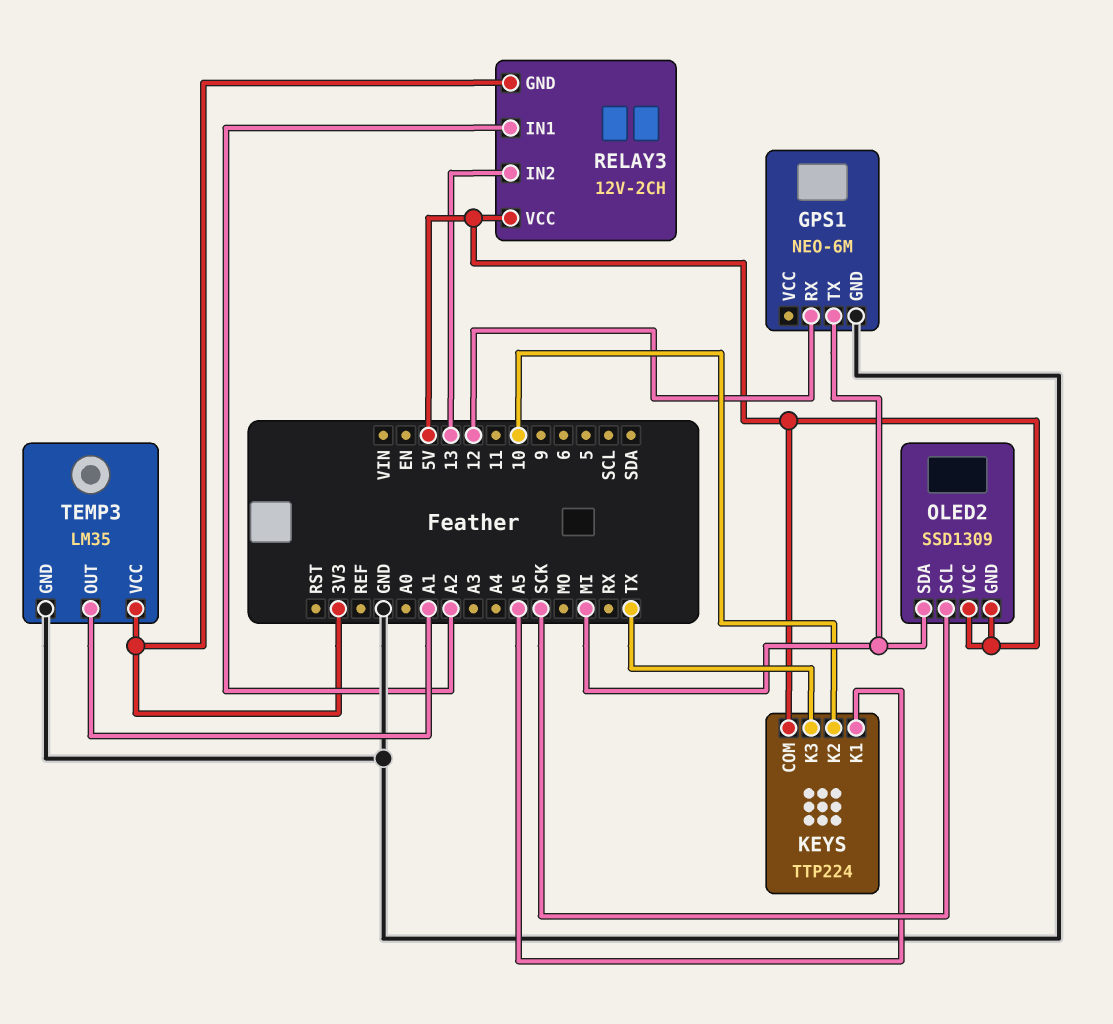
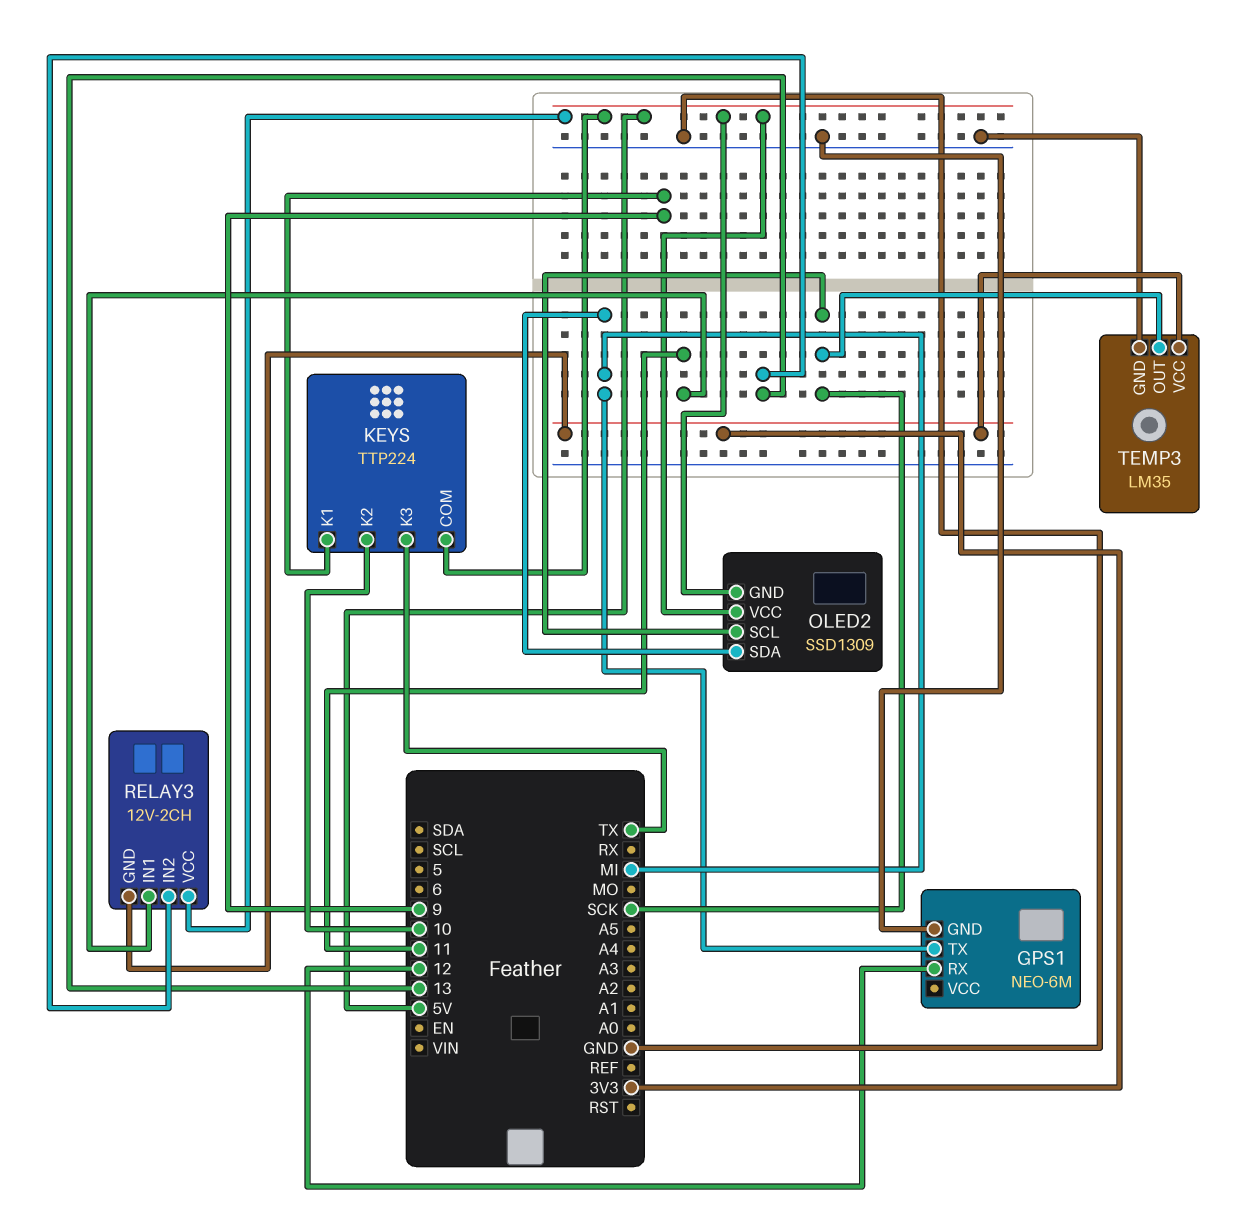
KEYS pin K1: A5 -> 9
RELAY3 pin IN1: A2 -> 11
TEMP3 pin OUT: A1 -> SCK

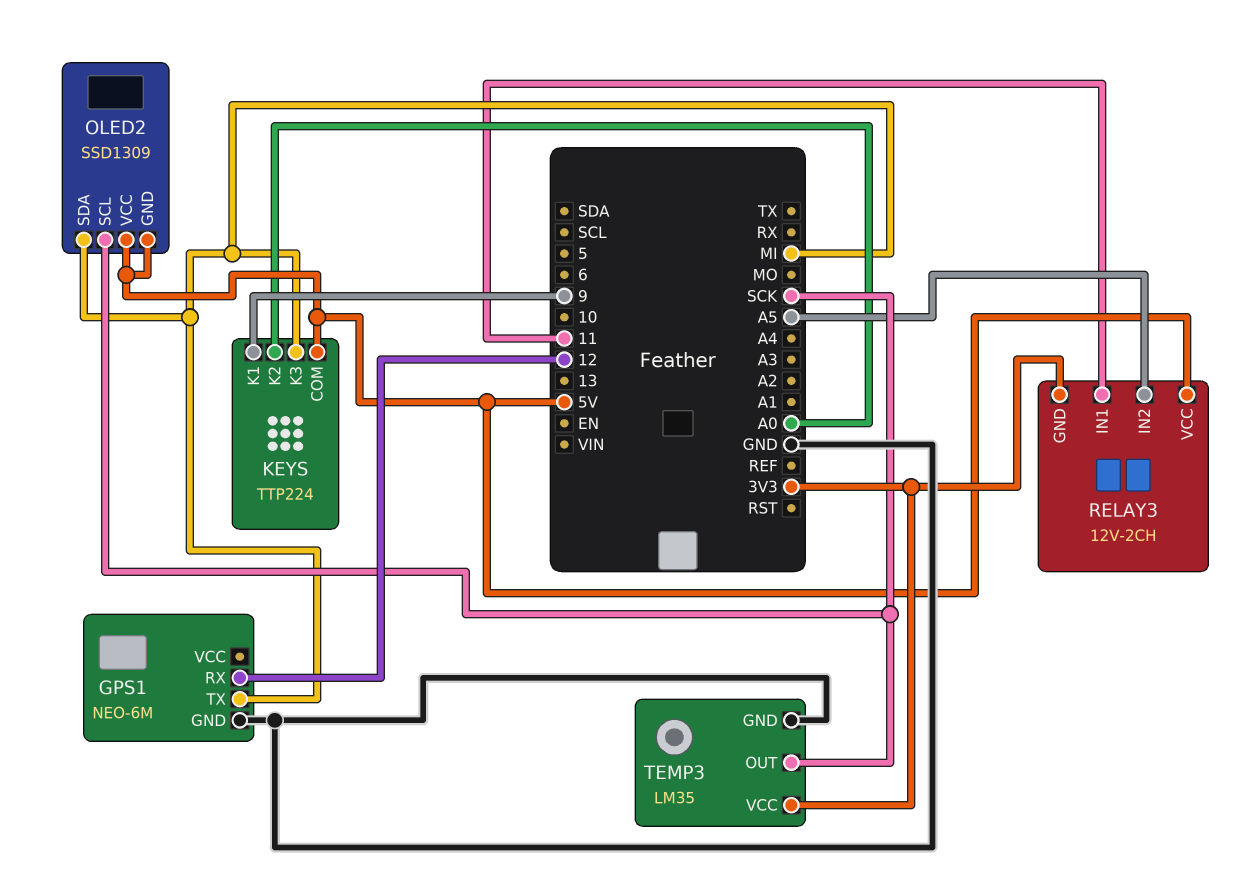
KEYS pin K2: 10 -> A0
KEYS pin K3: TX -> MI
RELAY3 pin IN2: 13 -> A5

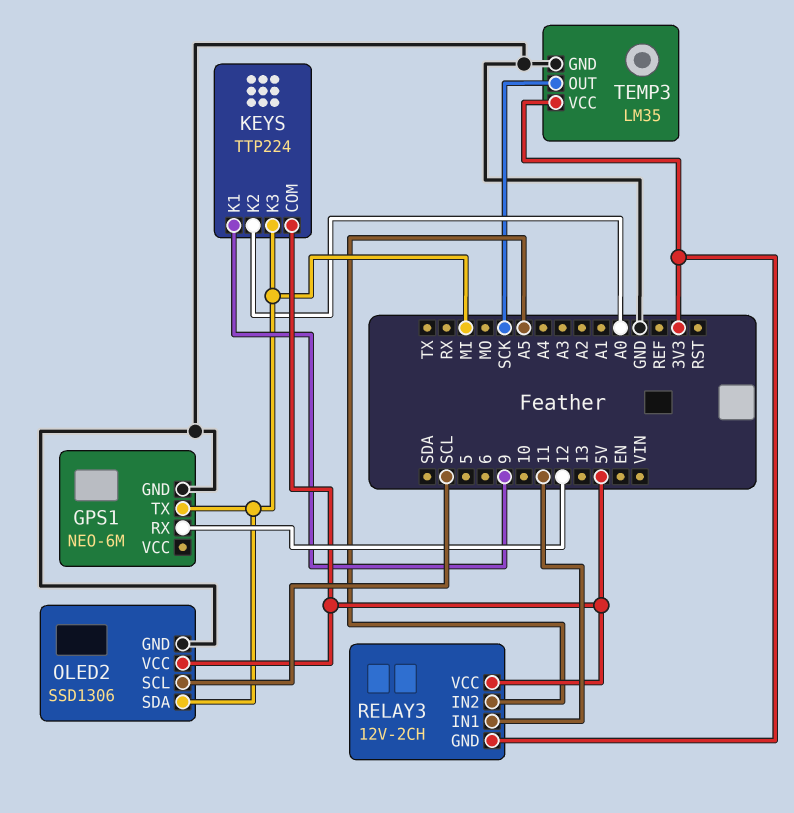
OLED2: SSD1309 -> SSD1306
OLED2 pin GND: 5V -> GND
OLED2 pin SCL: SCK -> SCL

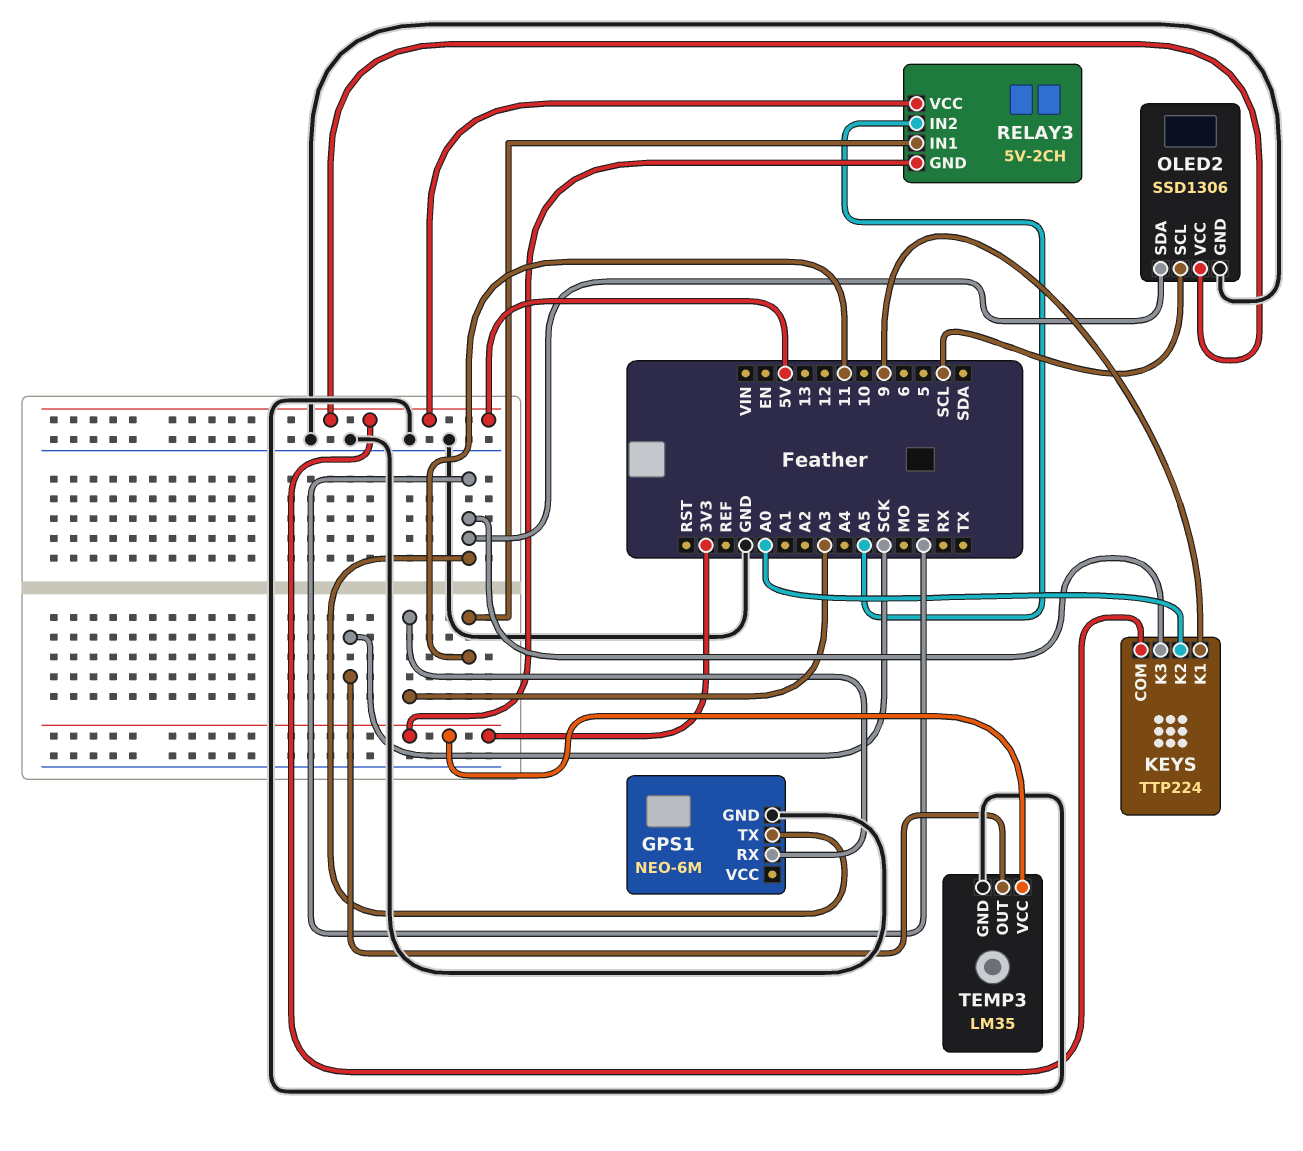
GPS1 pin RX: 12 -> A3
RELAY3: 12V-2CH -> 5V-2CH

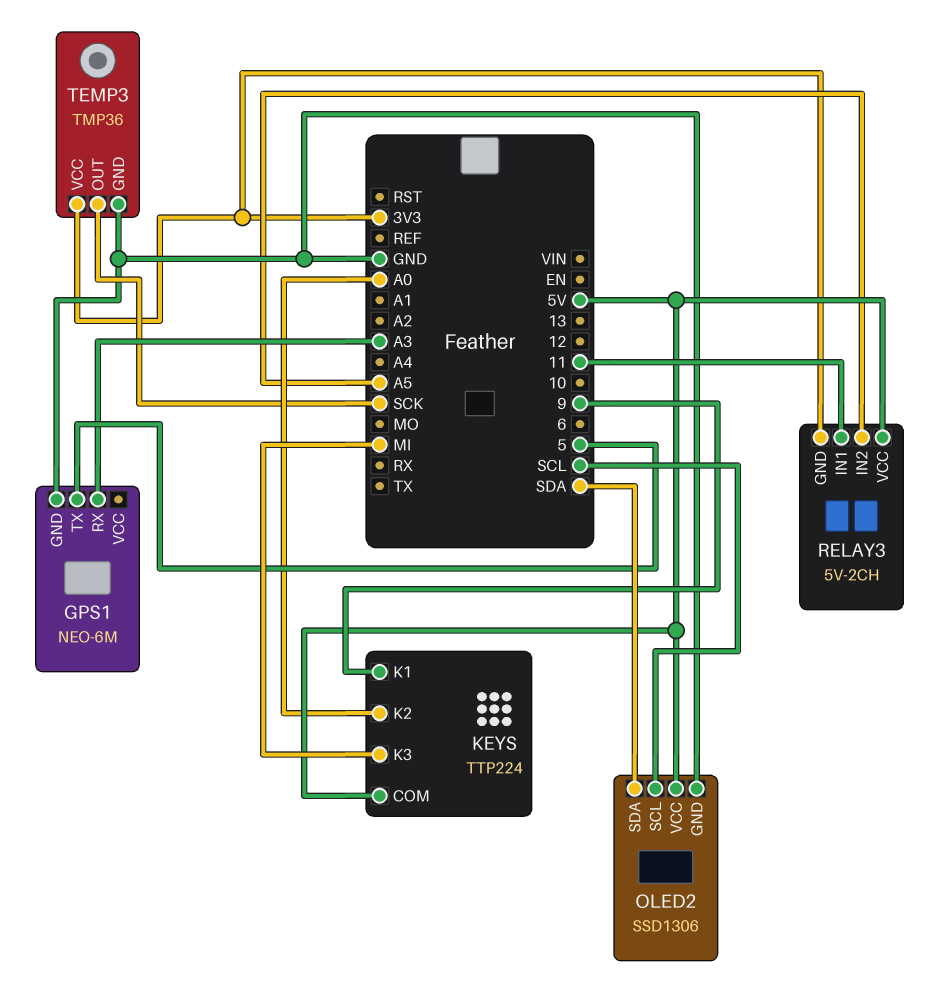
GPS1 pin TX: MI -> 5
OLED2 pin SDA: MI -> SDA
TEMP3: LM35 -> TMP36

